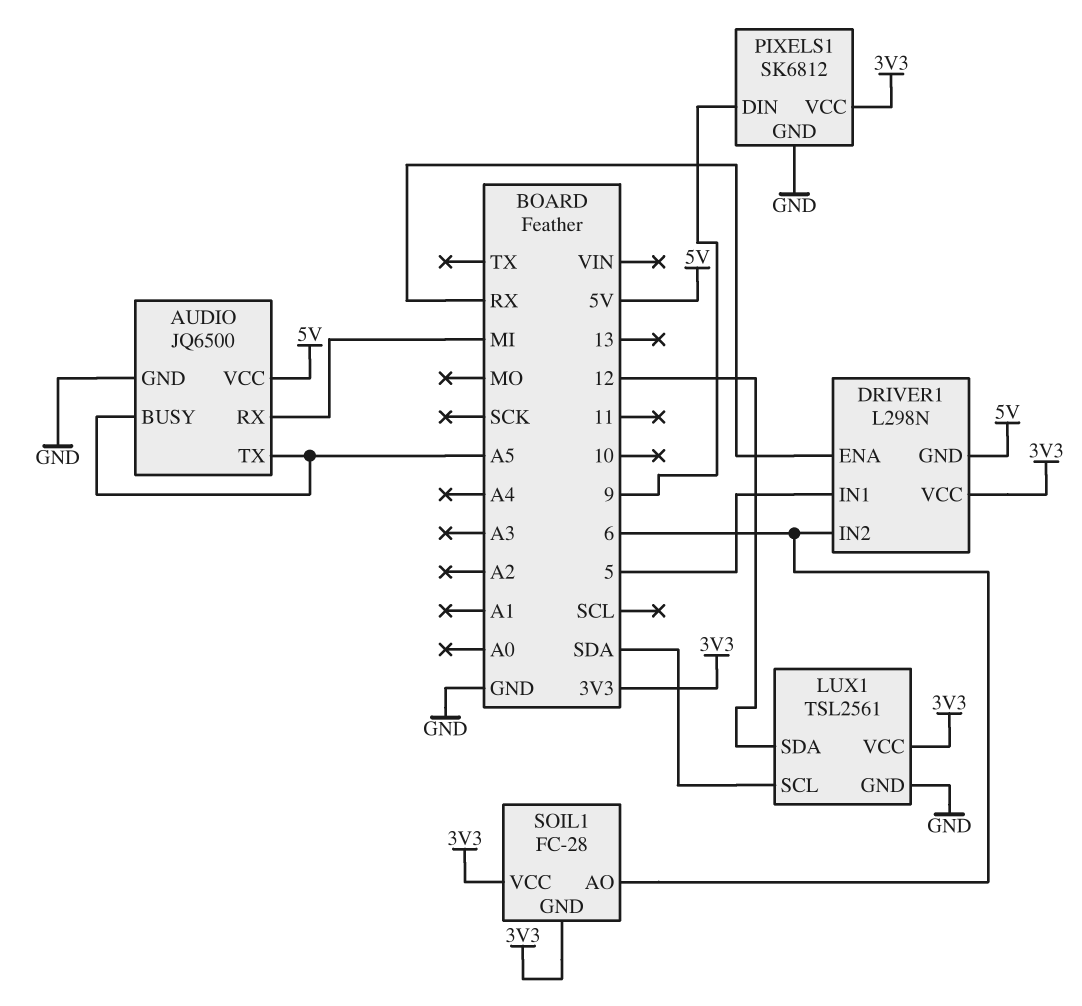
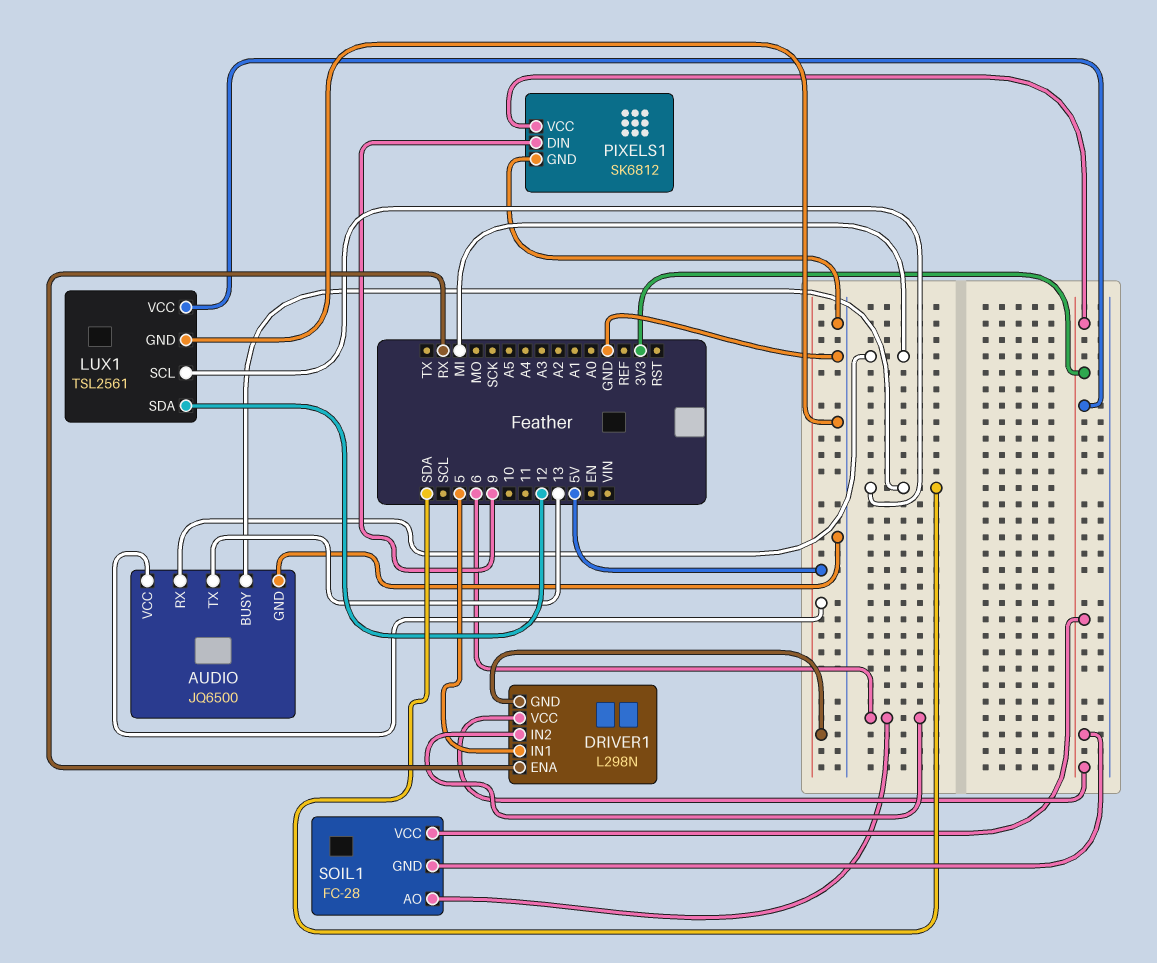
AUDIO pin BUSY: A5 -> SDA
AUDIO pin TX: A5 -> 13

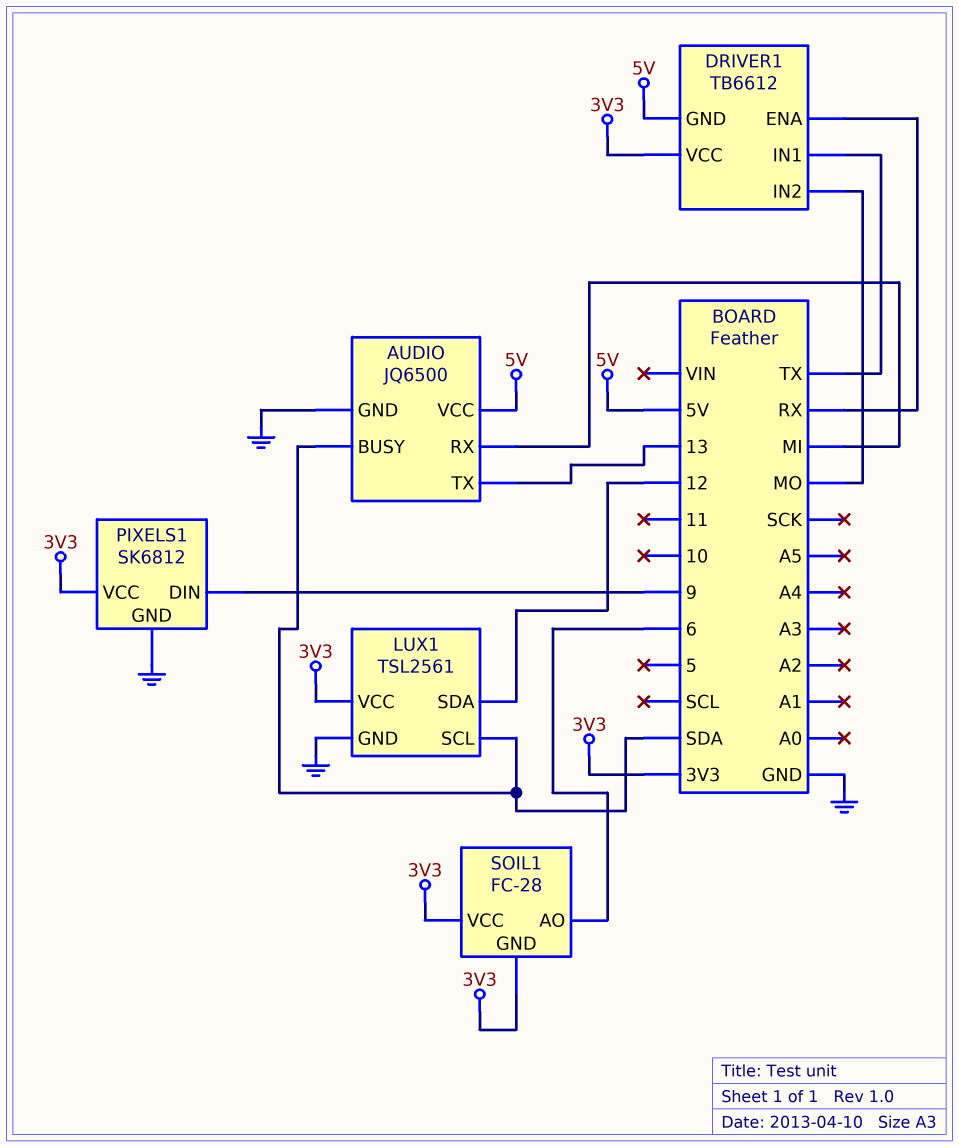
DRIVER1: L298N -> TB6612
DRIVER1 pin IN1: 5 -> TX
DRIVER1 pin IN2: 6 -> MO

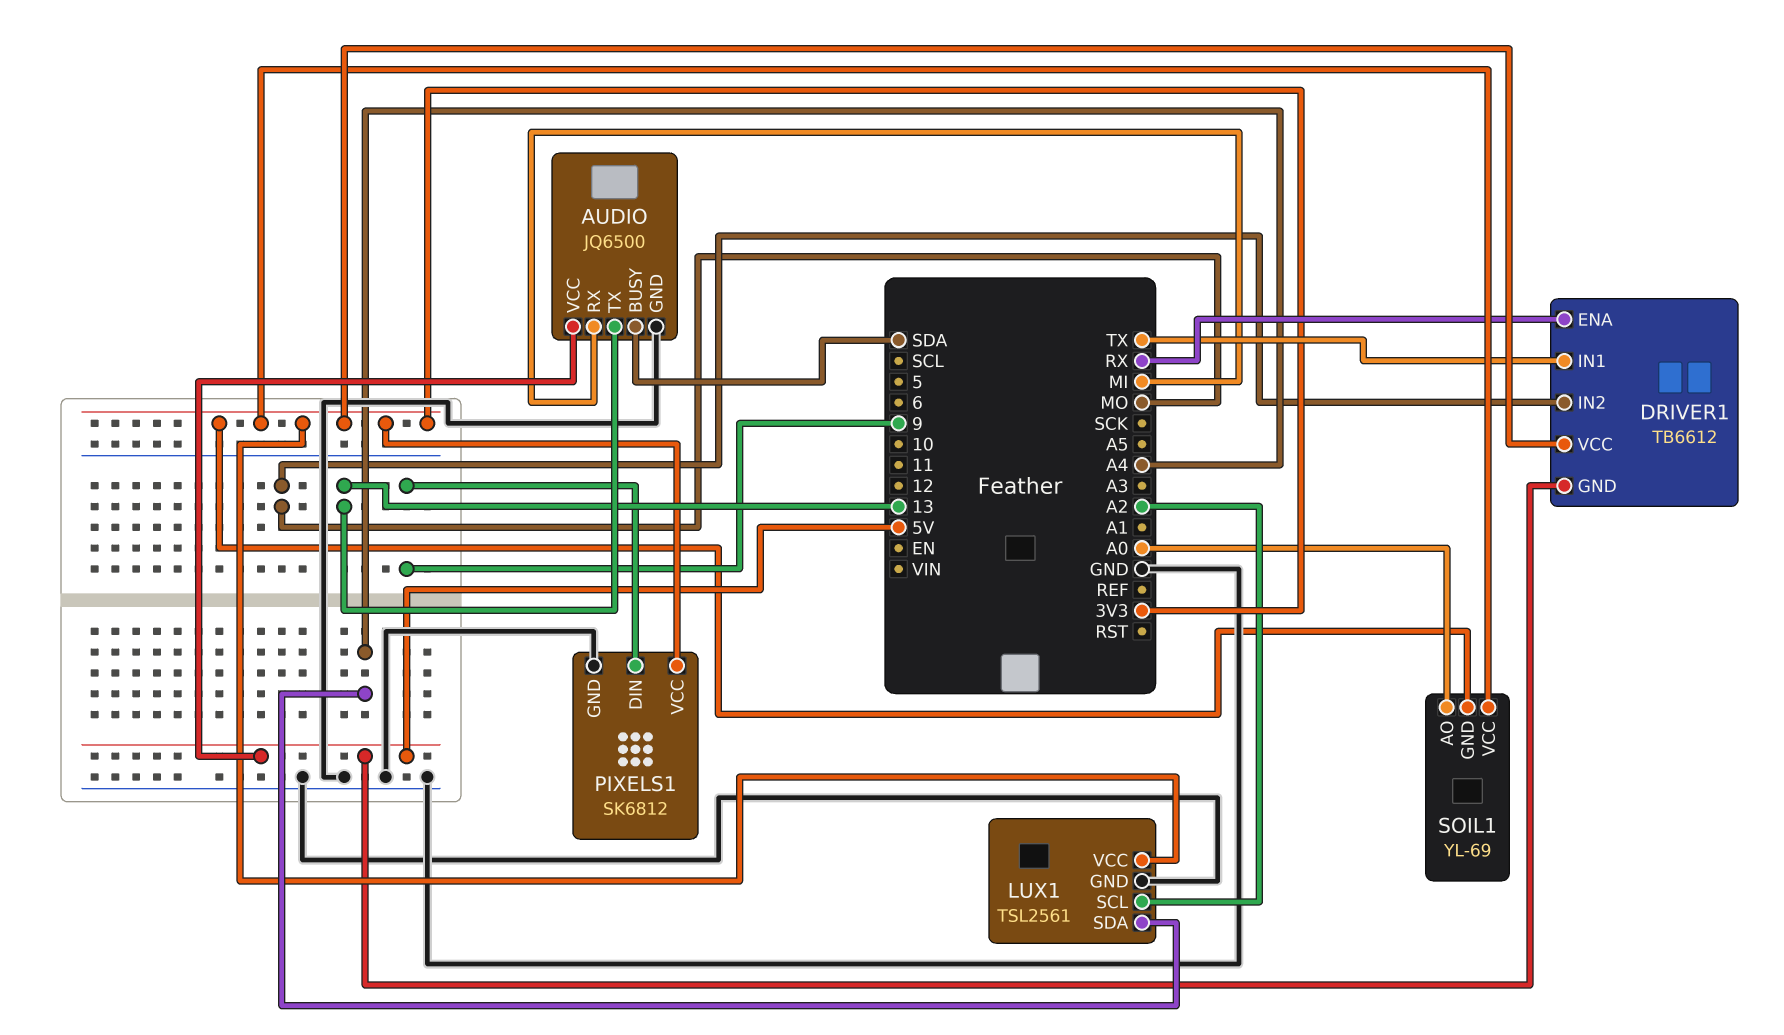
LUX1 pin SCL: SDA -> A2
LUX1 pin SDA: 12 -> A4
SOIL1: FC-28 -> YL-69
SOIL1 pin AO: 6 -> A0

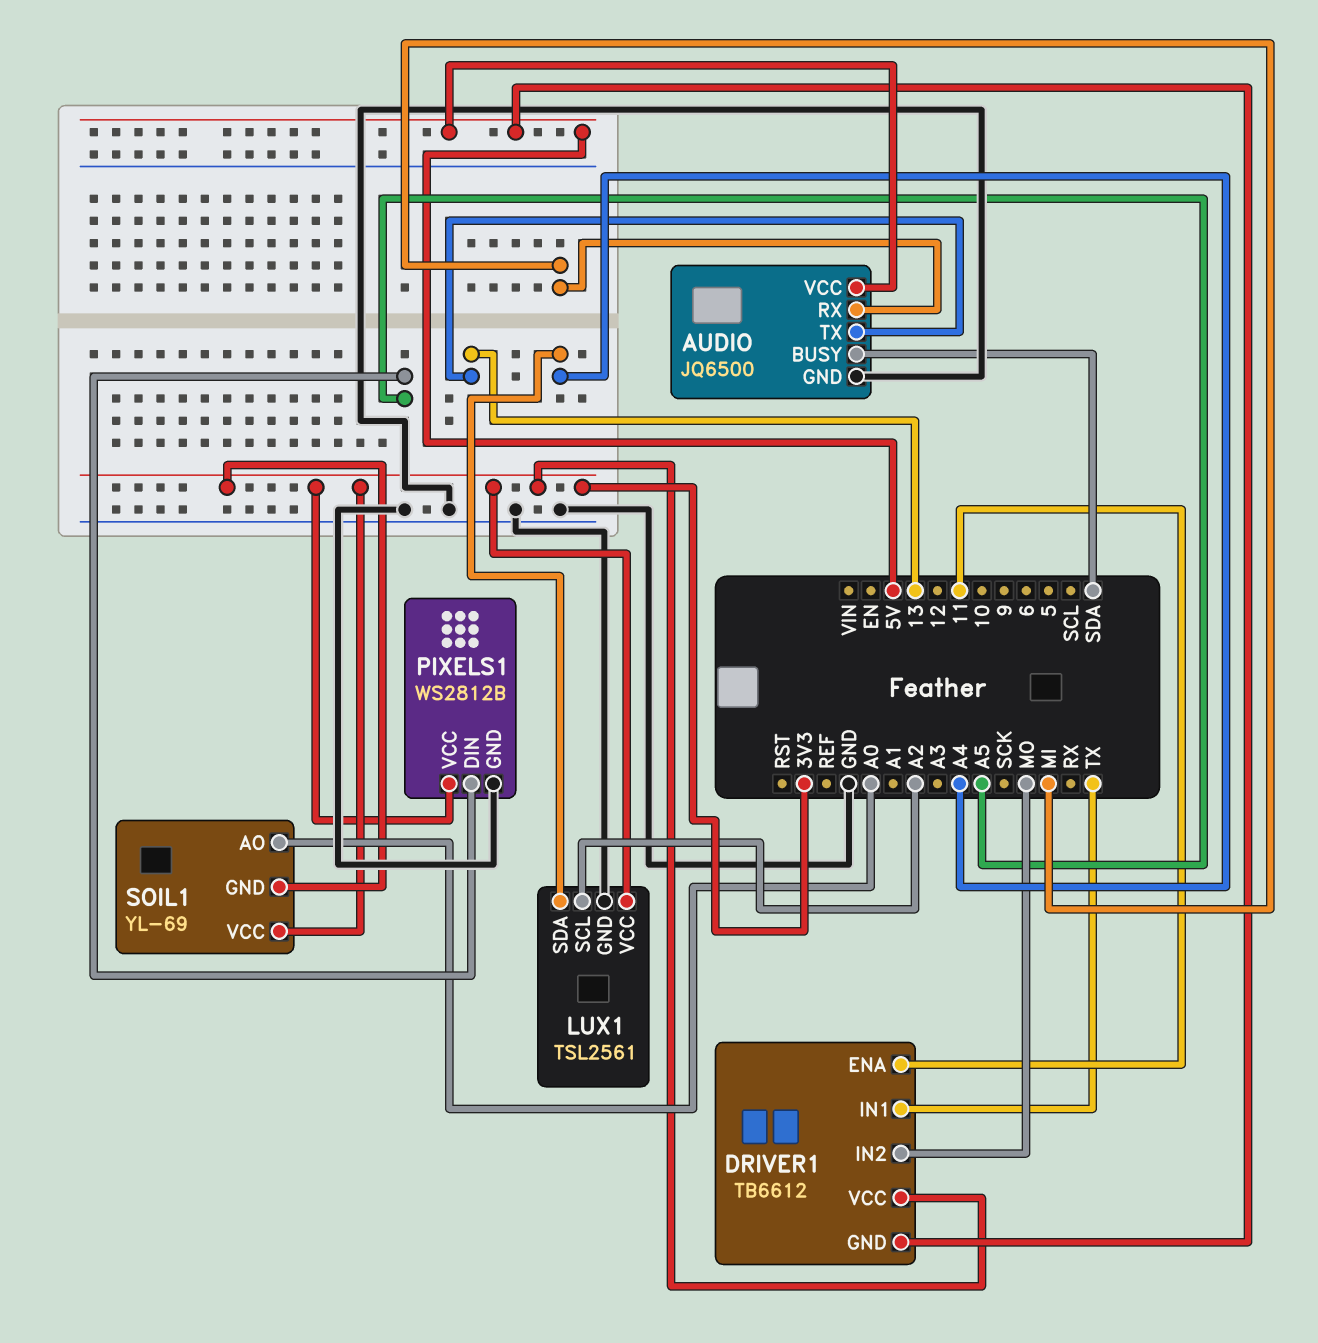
DRIVER1 pin ENA: RX -> 11
PIXELS1: SK6812 -> WS2812B
PIXELS1 pin DIN: 9 -> A5

